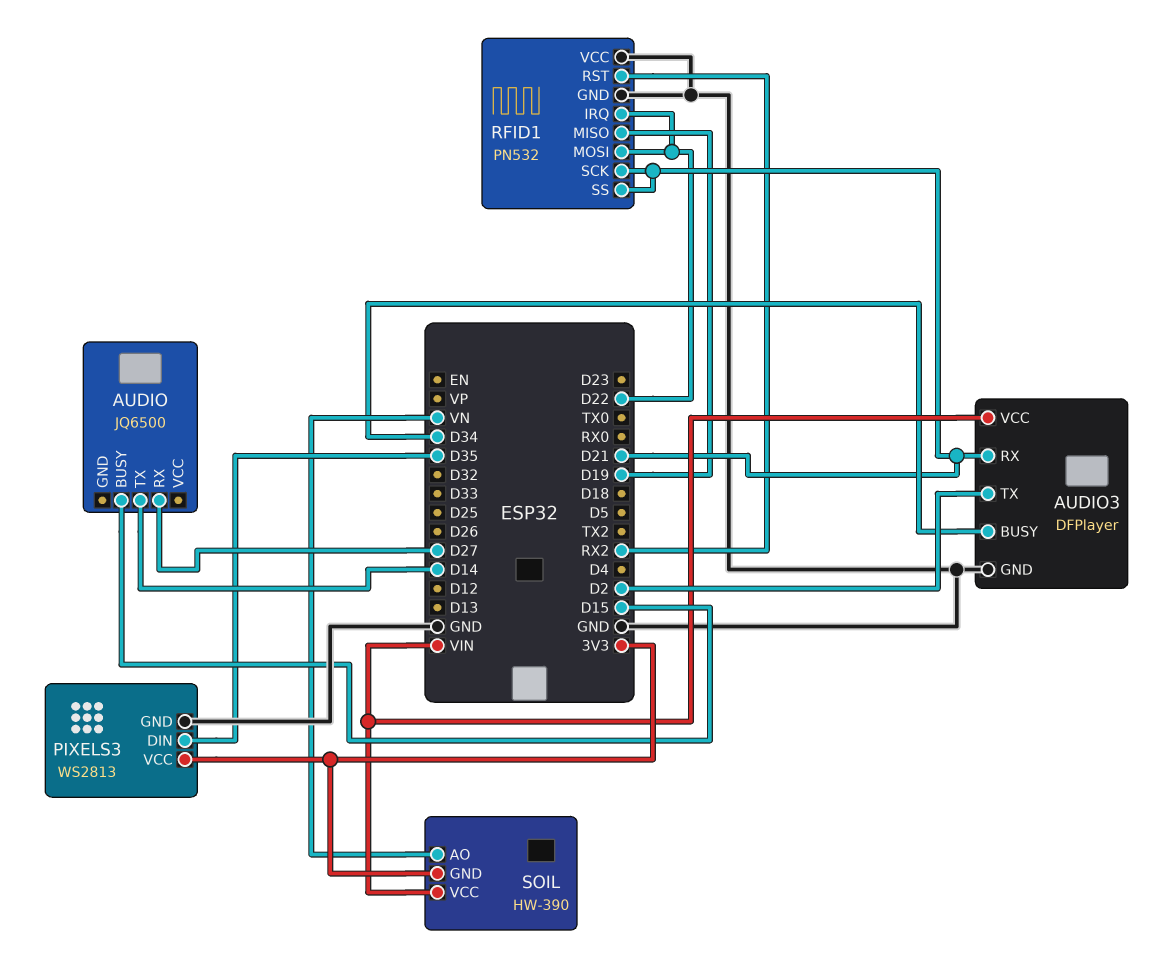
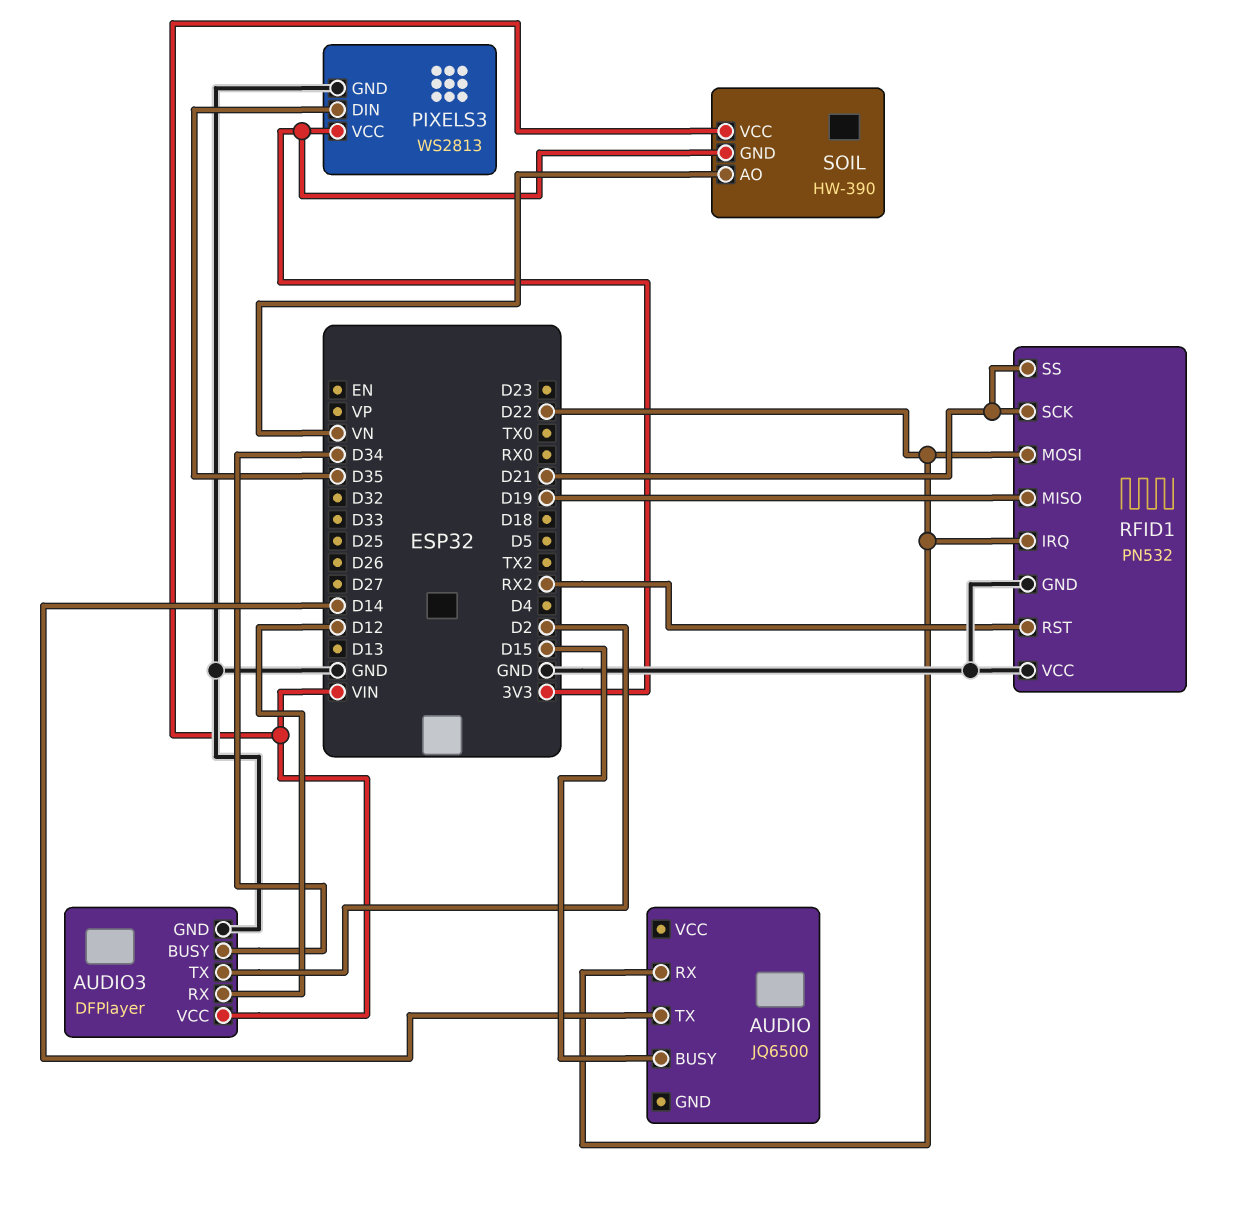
AUDIO pin RX: D27 -> D22
AUDIO3 pin RX: D21 -> D12

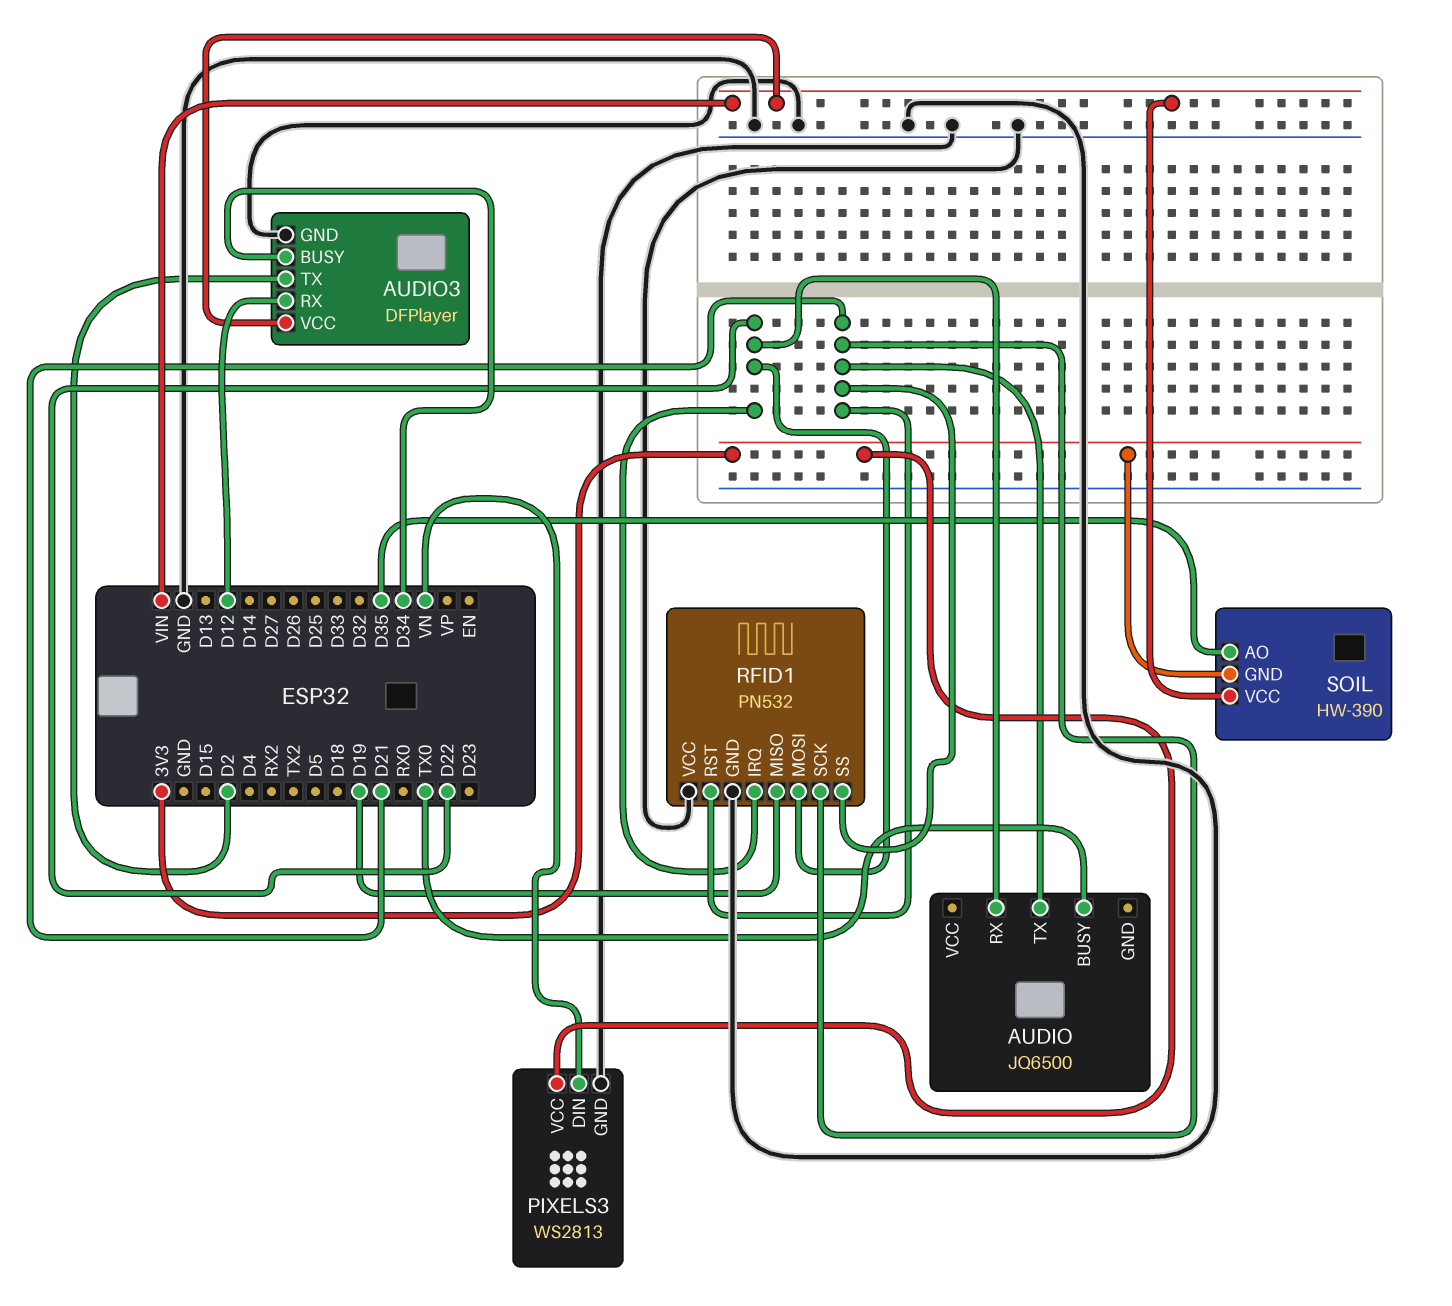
AUDIO pin BUSY: D15 -> TX0
AUDIO pin TX: D14 -> D21
PIXELS3 pin DIN: D35 -> VN
RFID1 pin RST: RX2 -> D21
SOIL pin AO: VN -> D35

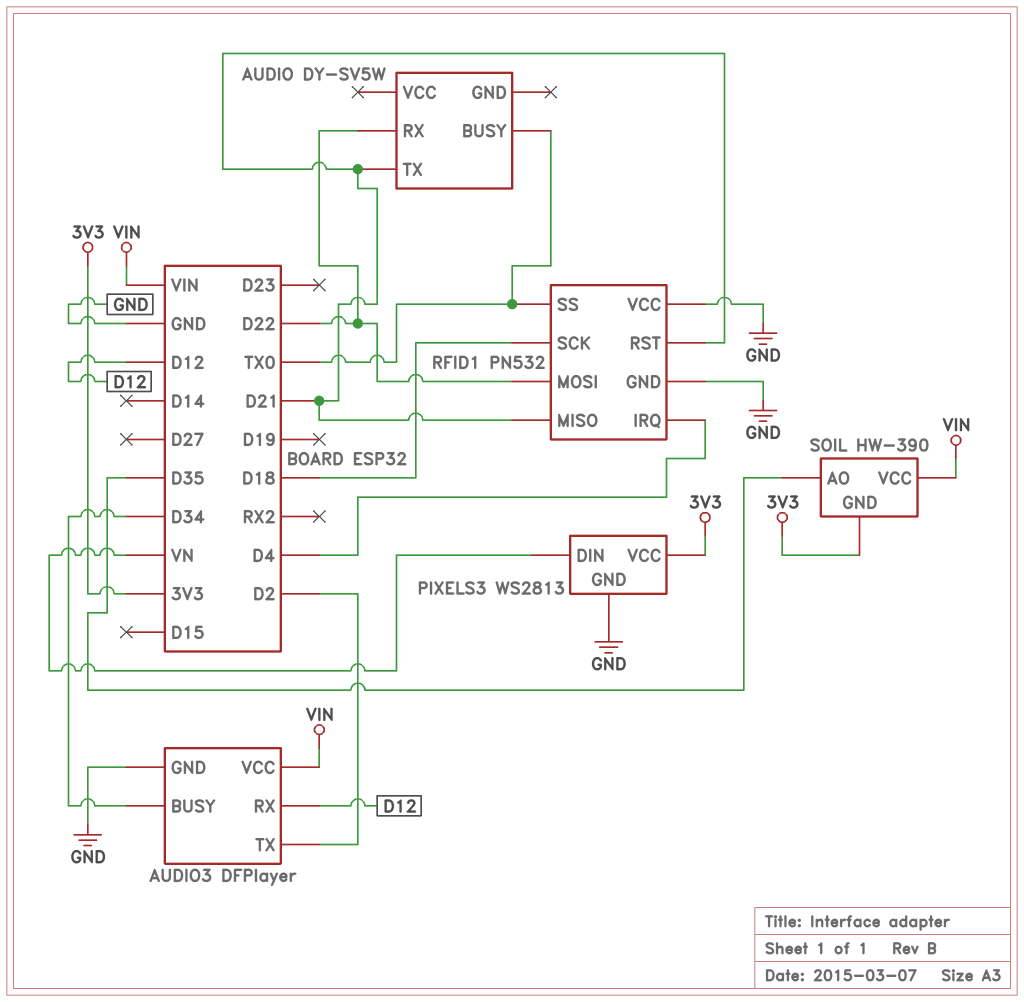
AUDIO: JQ6500 -> DY-SV5W
RFID1 pin IRQ: D22 -> D4
RFID1 pin MISO: D19 -> D21
RFID1 pin SCK: D21 -> D18
RFID1 pin SS: D21 -> TX0

